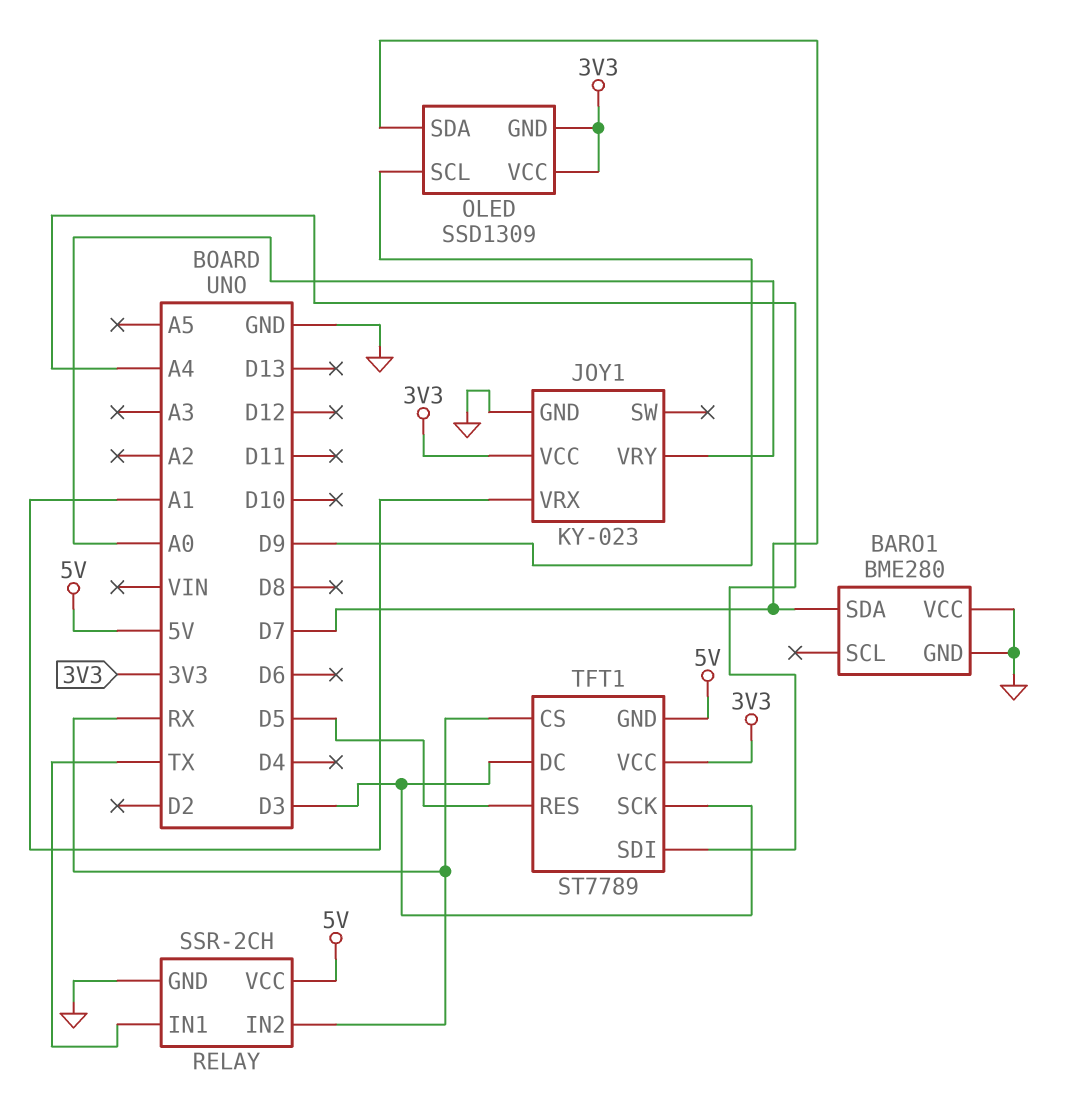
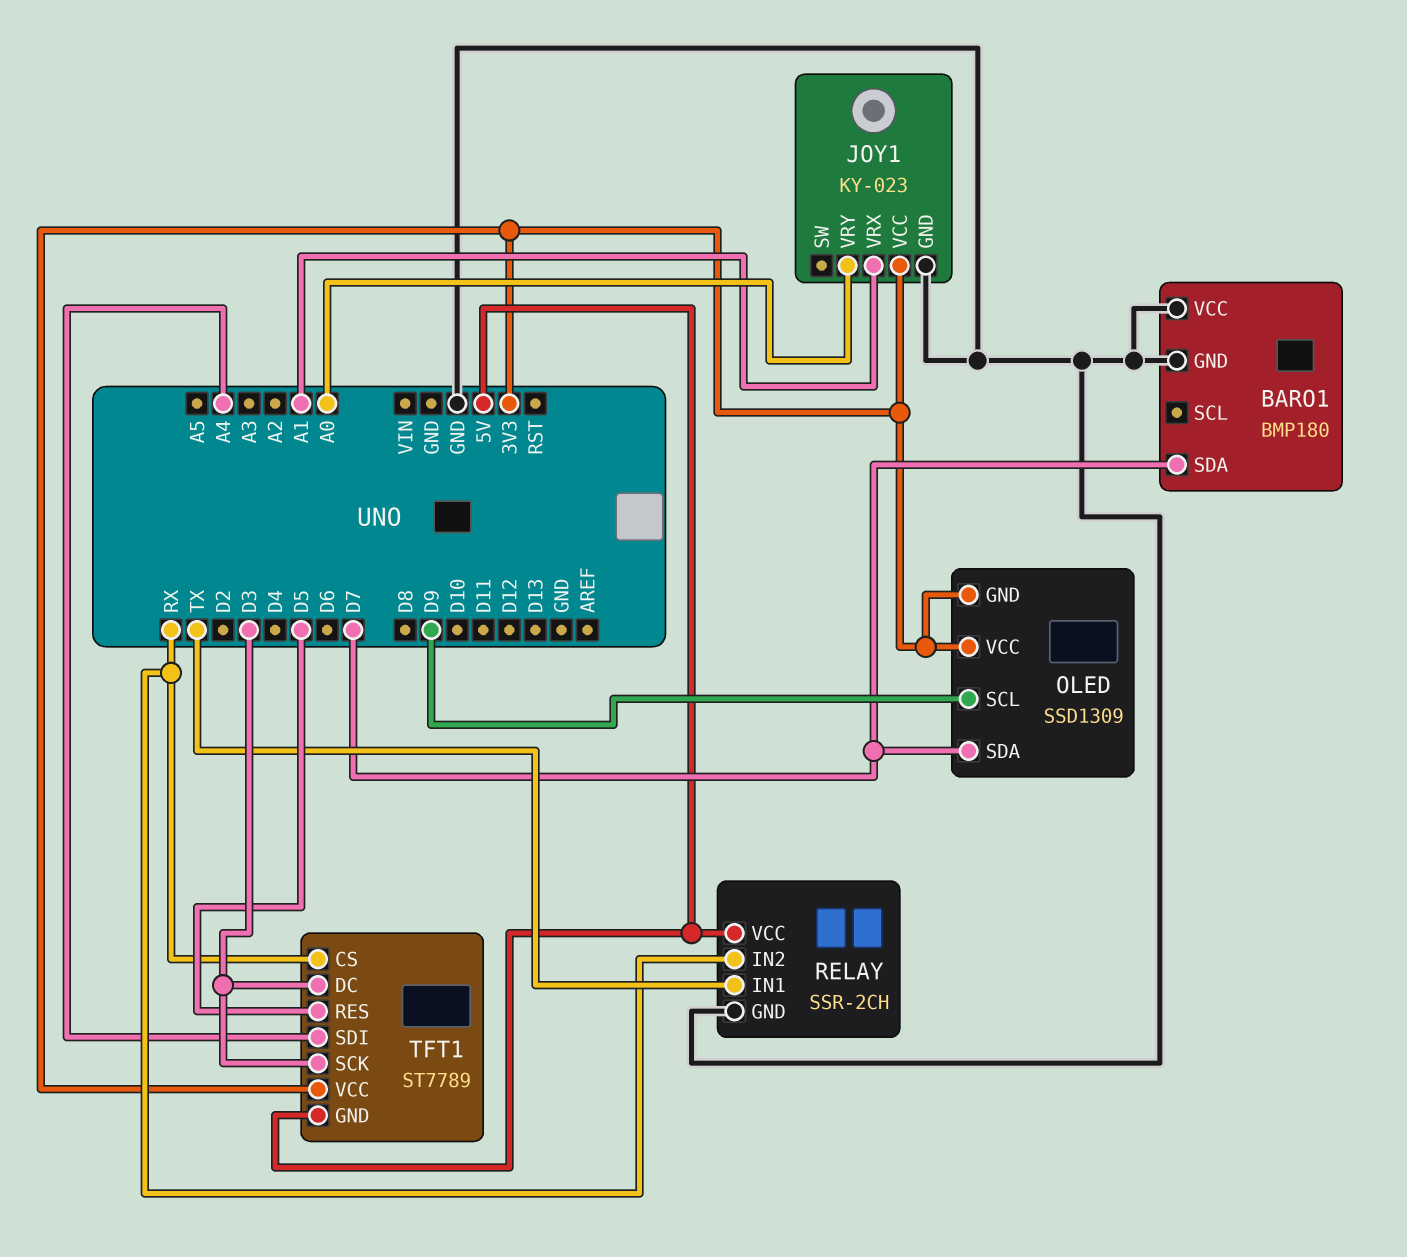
BARO1: BME280 -> BMP180

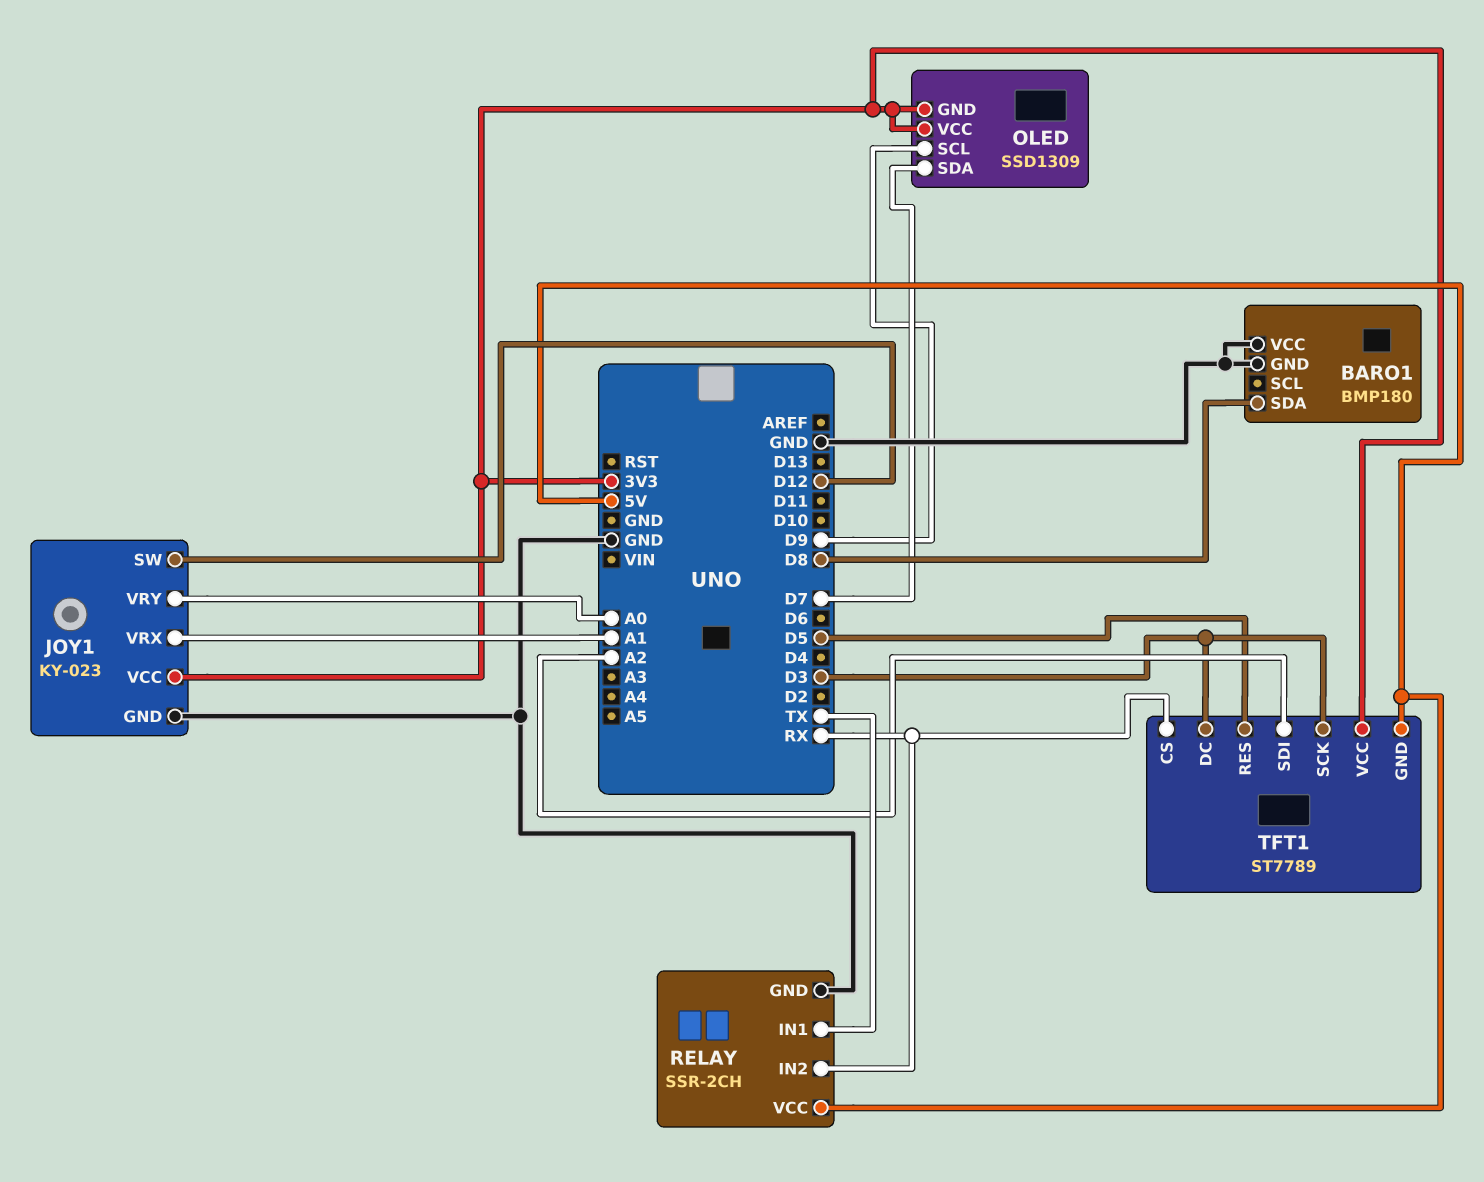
BARO1 pin SDA: D7 -> D8
JOY1 pin SW: none -> D12
TFT1 pin SDI: A4 -> A2

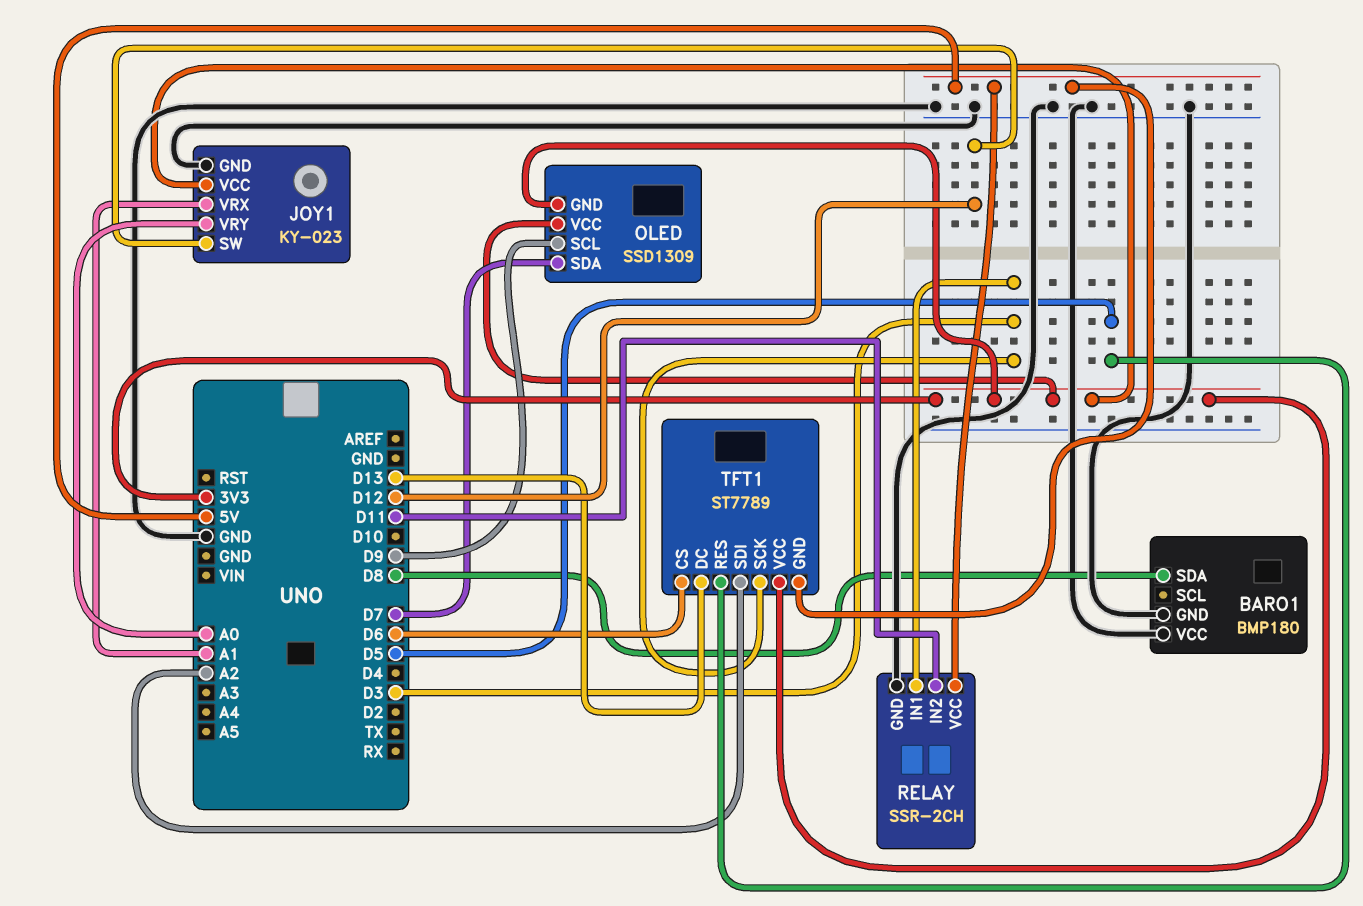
RELAY pin IN1: TX -> D3
RELAY pin IN2: RX -> D11
TFT1 pin CS: RX -> D6
TFT1 pin DC: D3 -> D13

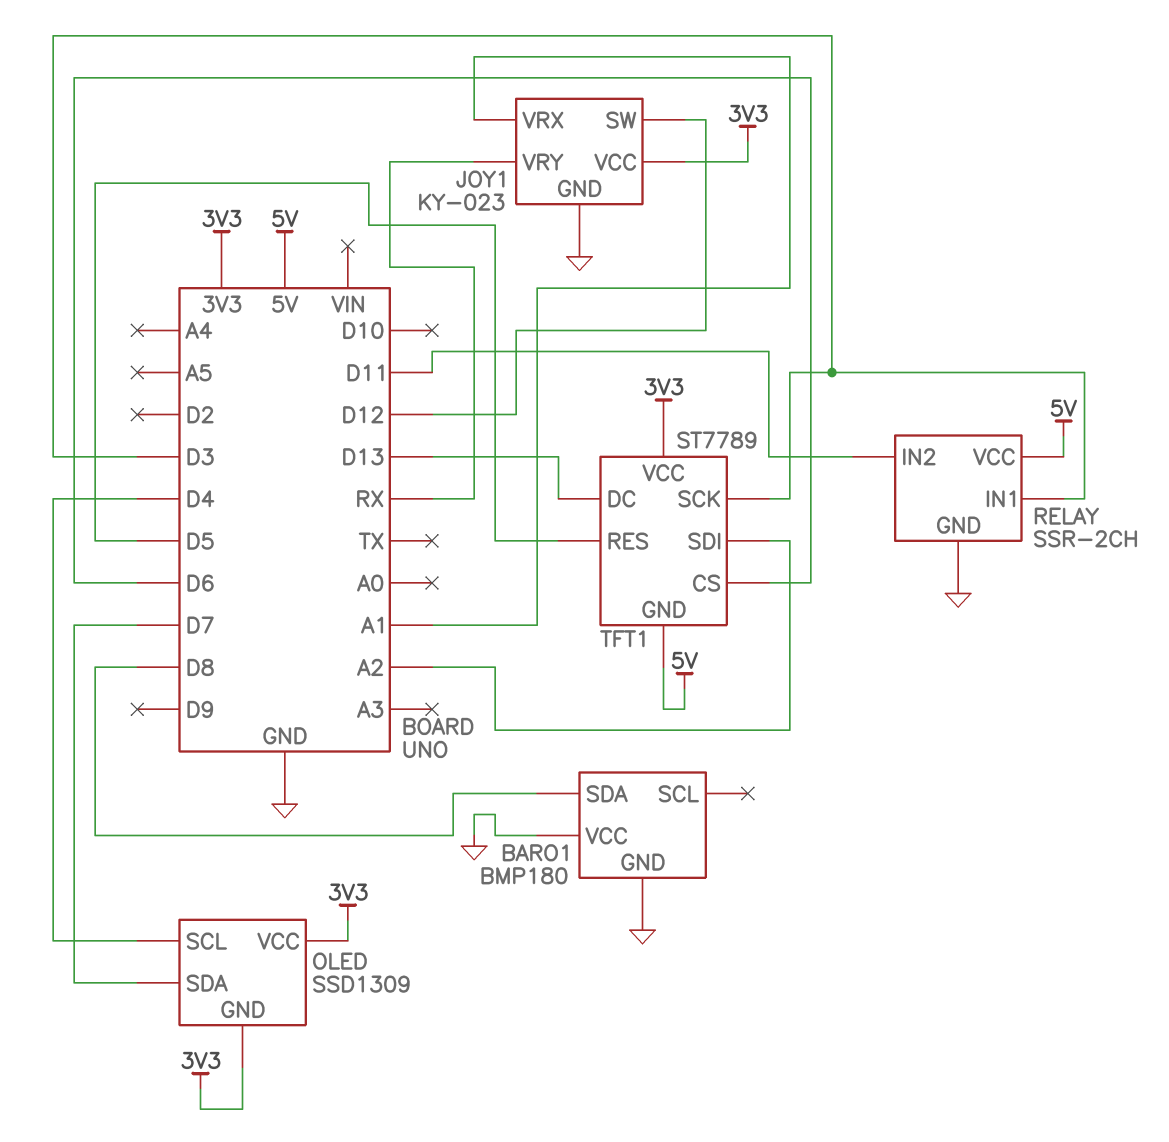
JOY1 pin VRY: A0 -> RX
OLED pin SCL: D9 -> D4

